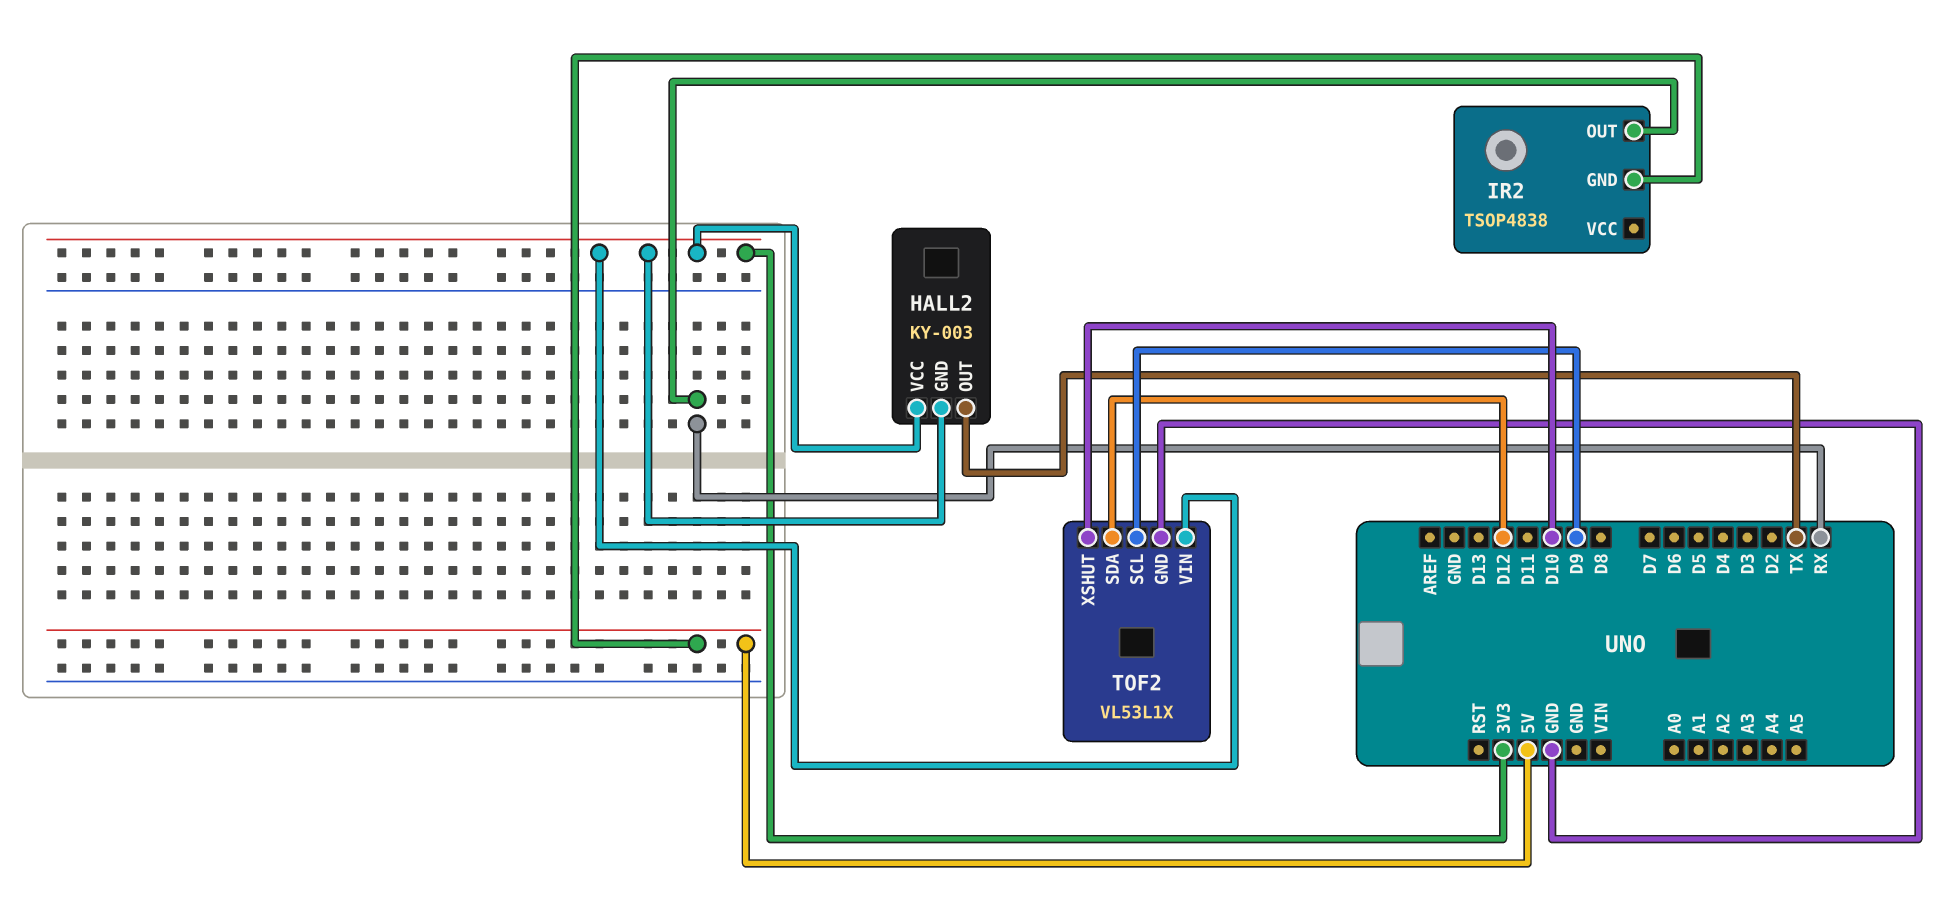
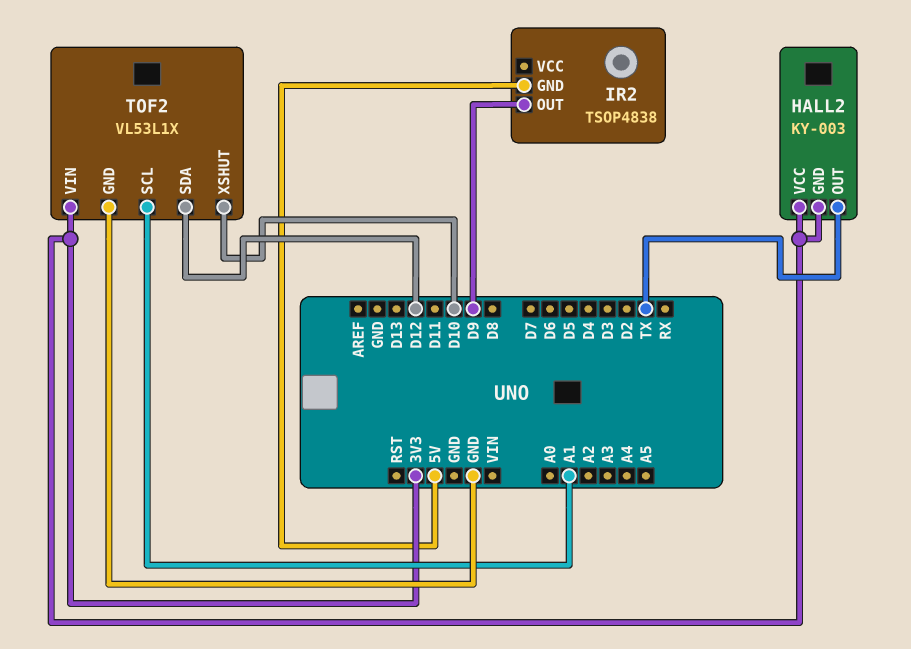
IR2 pin OUT: RX -> D9
TOF2 pin SCL: D9 -> A1

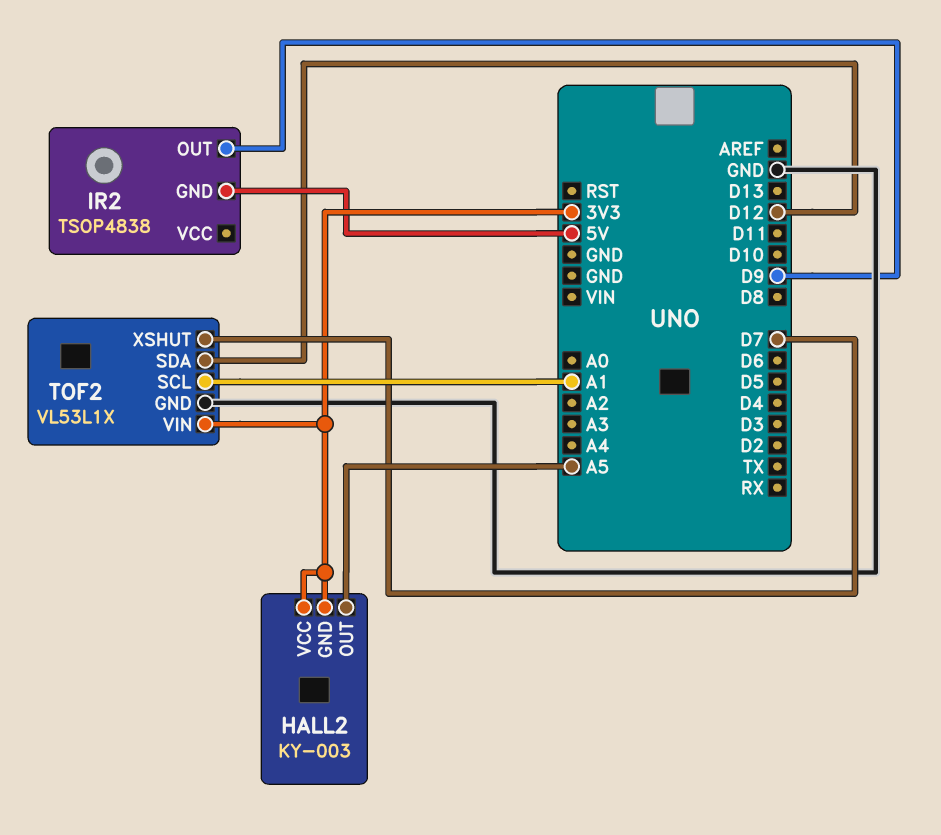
HALL2 pin OUT: TX -> A5
TOF2 pin XSHUT: D10 -> D7

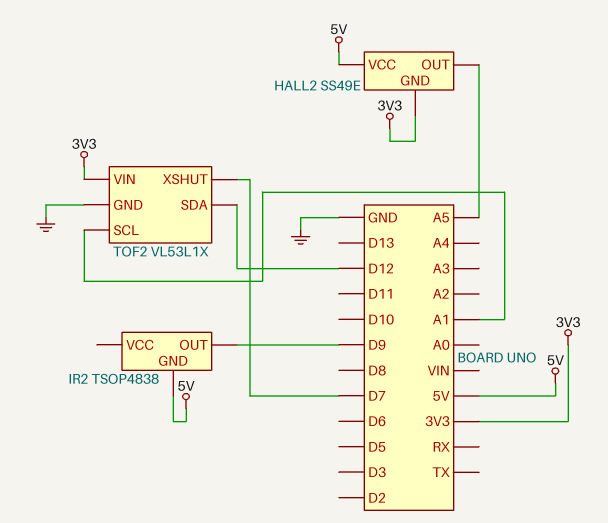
HALL2: KY-003 -> SS49E
HALL2 pin VCC: 3V3 -> 5V

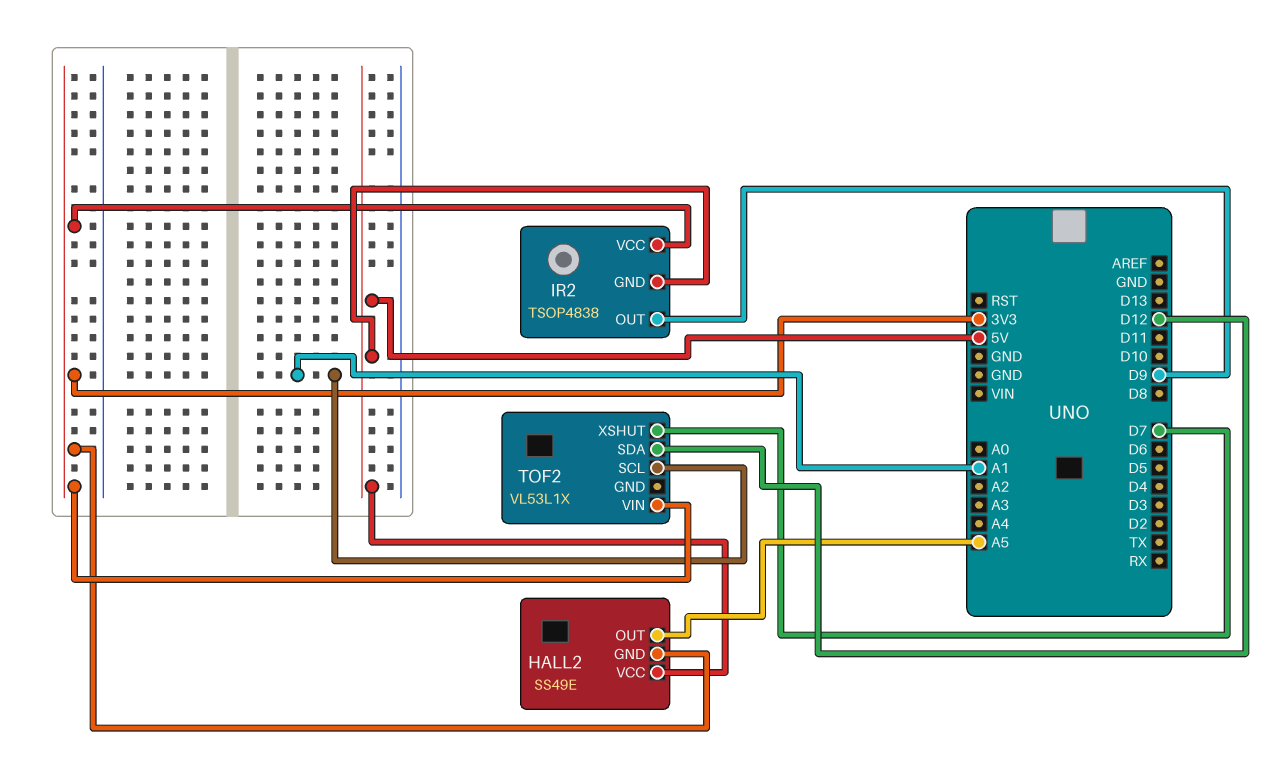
IR2 pin VCC: none -> 3V3
TOF2 pin GND: GND -> none

